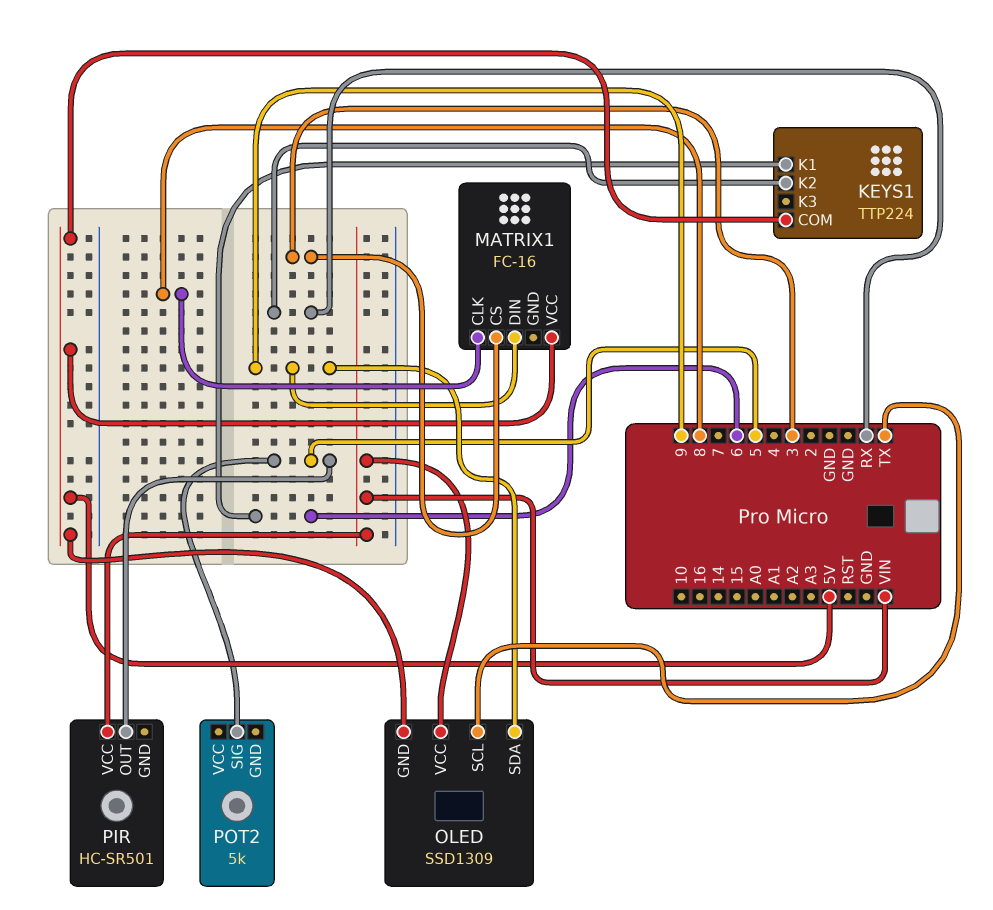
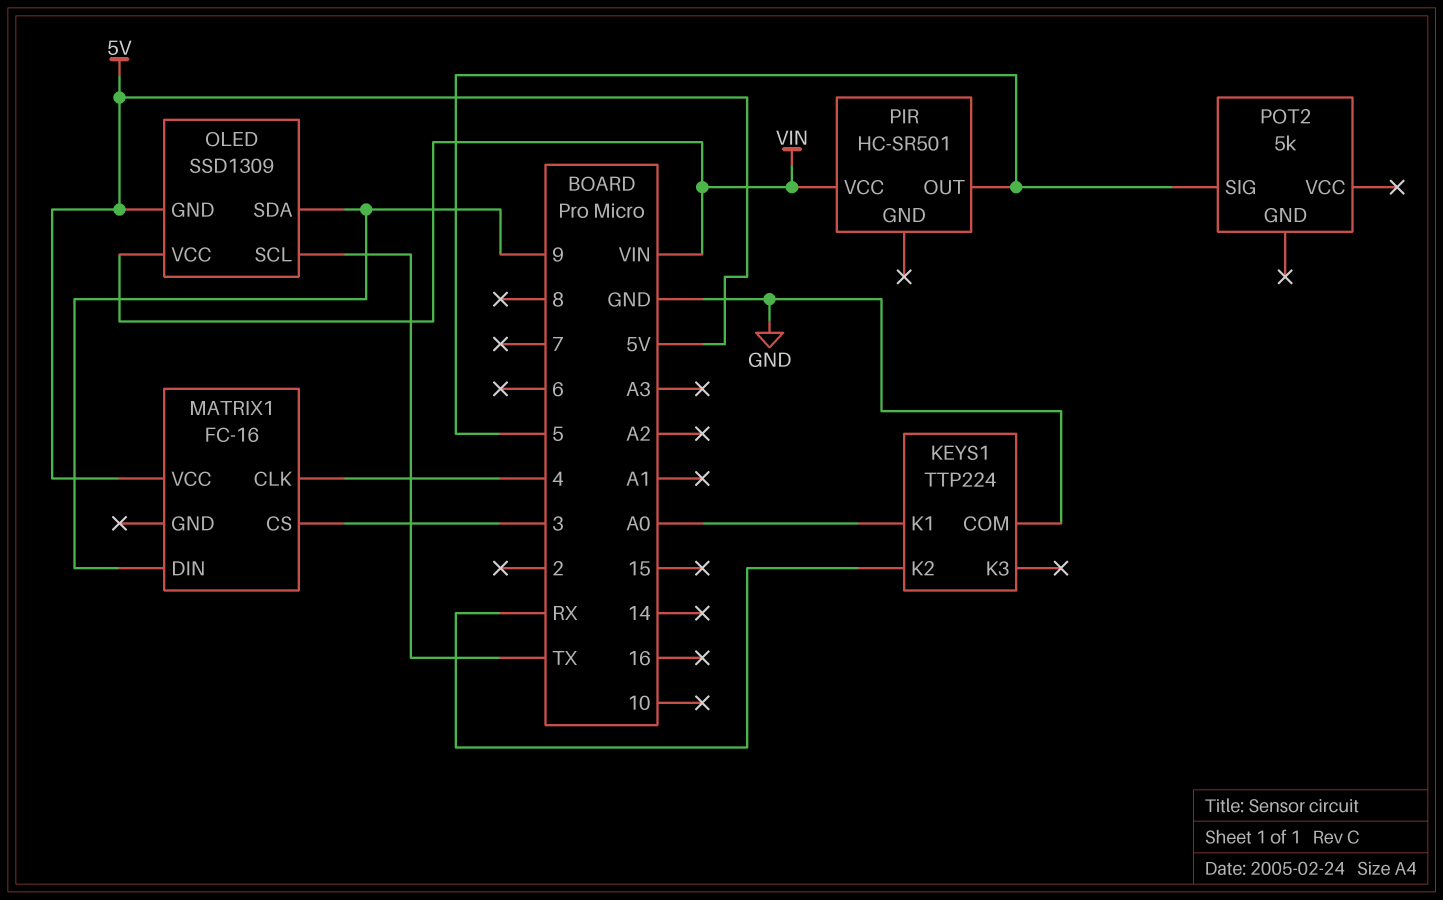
KEYS1 pin COM: 5V -> GND
KEYS1 pin K1: 6 -> A0
MATRIX1 pin CLK: 8 -> 4

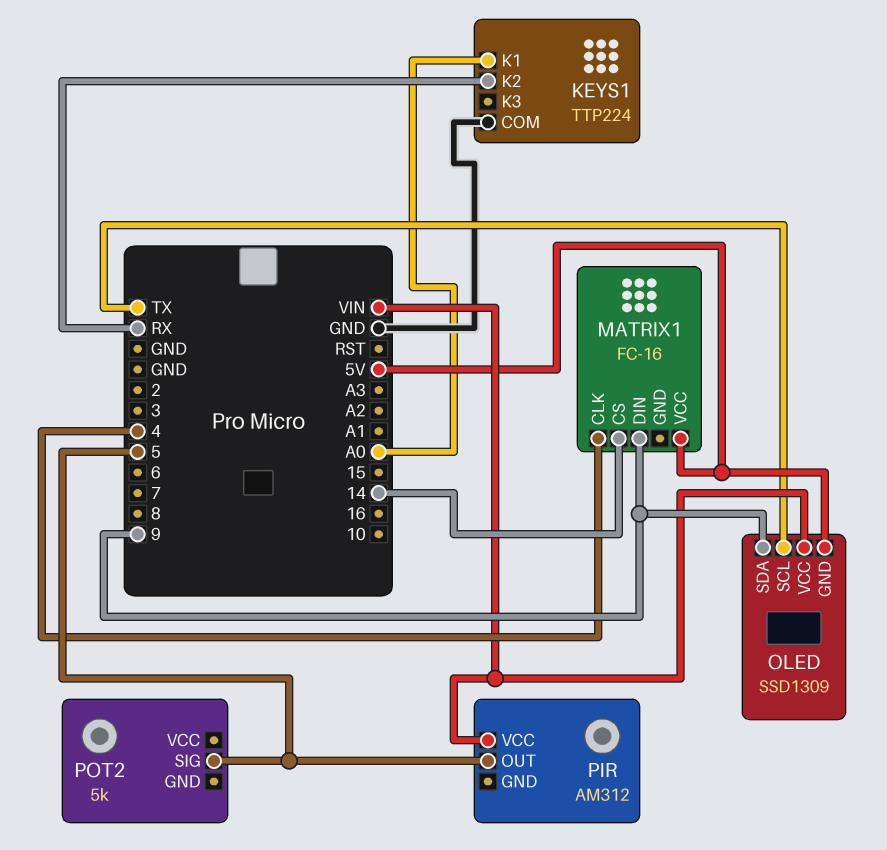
MATRIX1 pin CS: 3 -> 14
PIR: HC-SR501 -> AM312

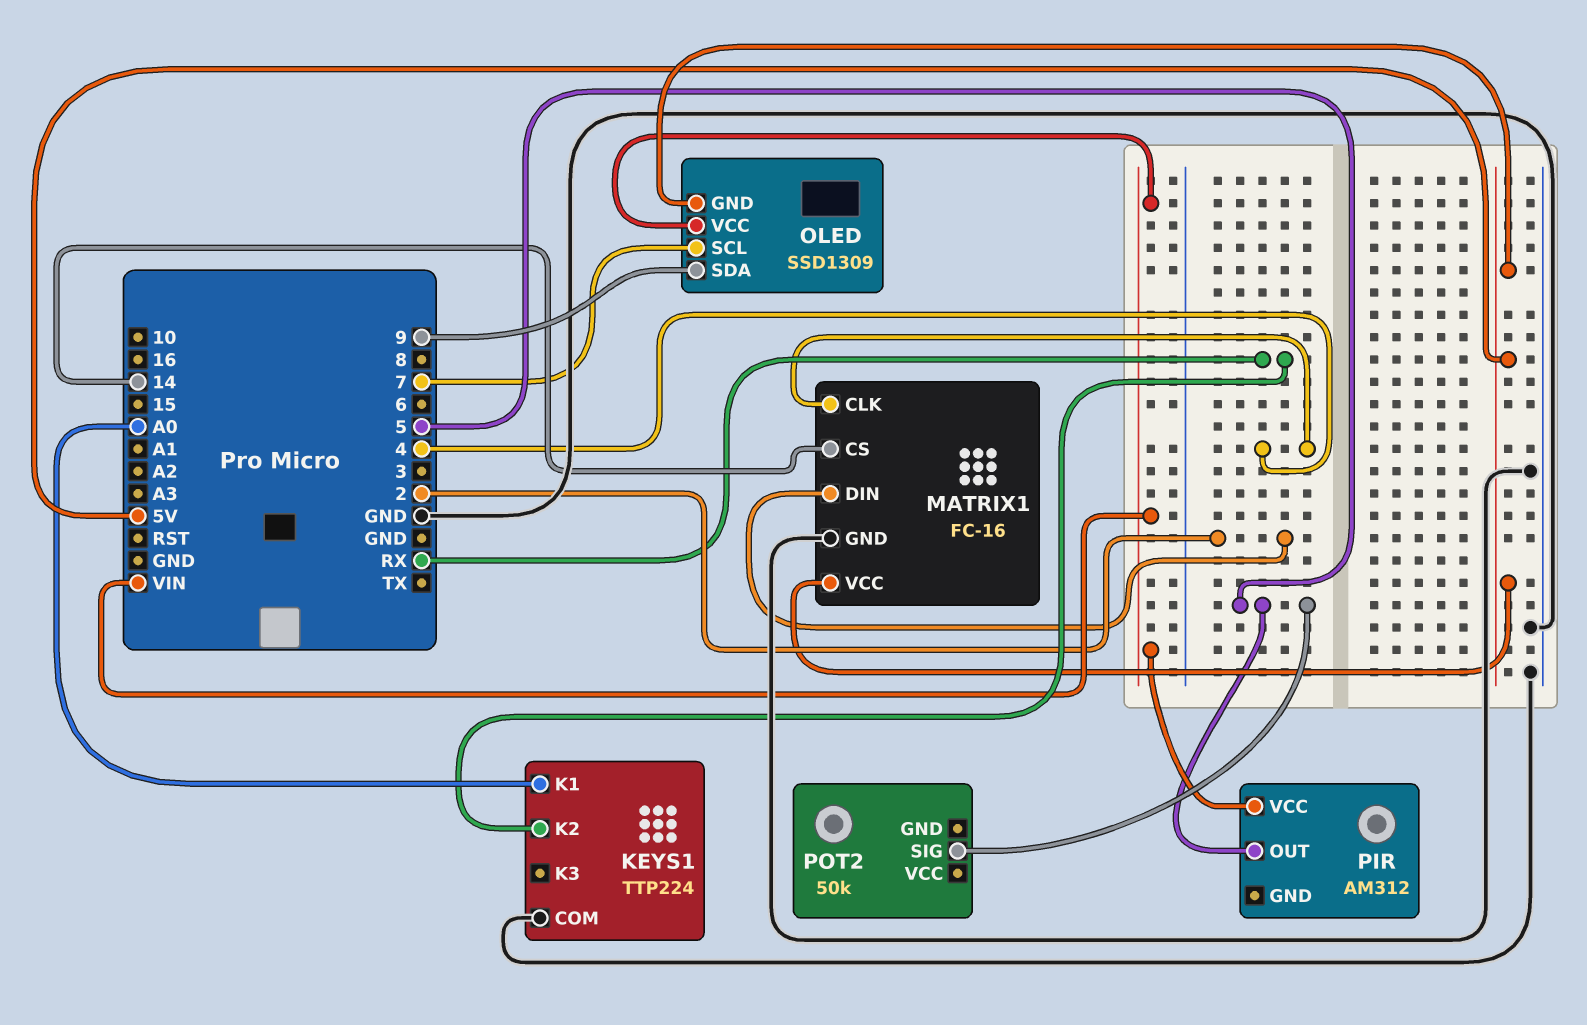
MATRIX1 pin DIN: 9 -> 2
MATRIX1 pin GND: none -> GND
OLED pin SCL: TX -> 7
POT2: 5k -> 50k

